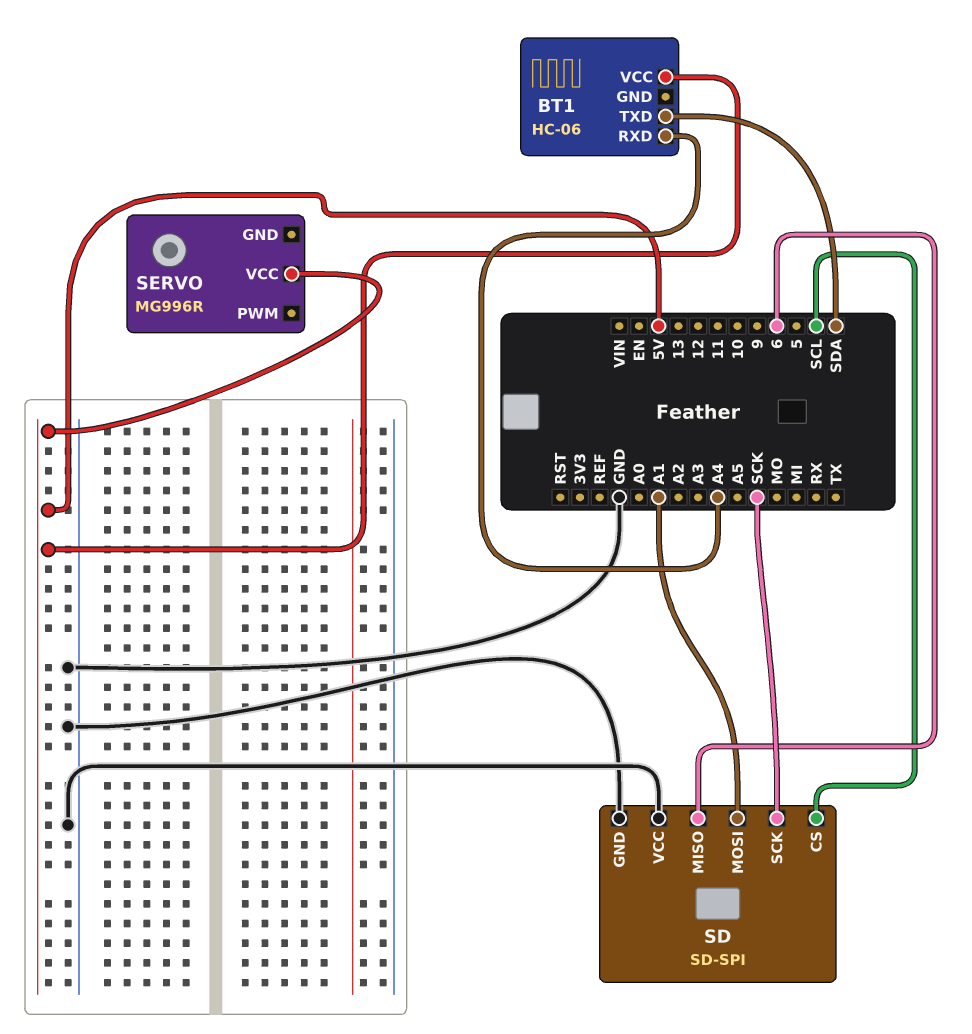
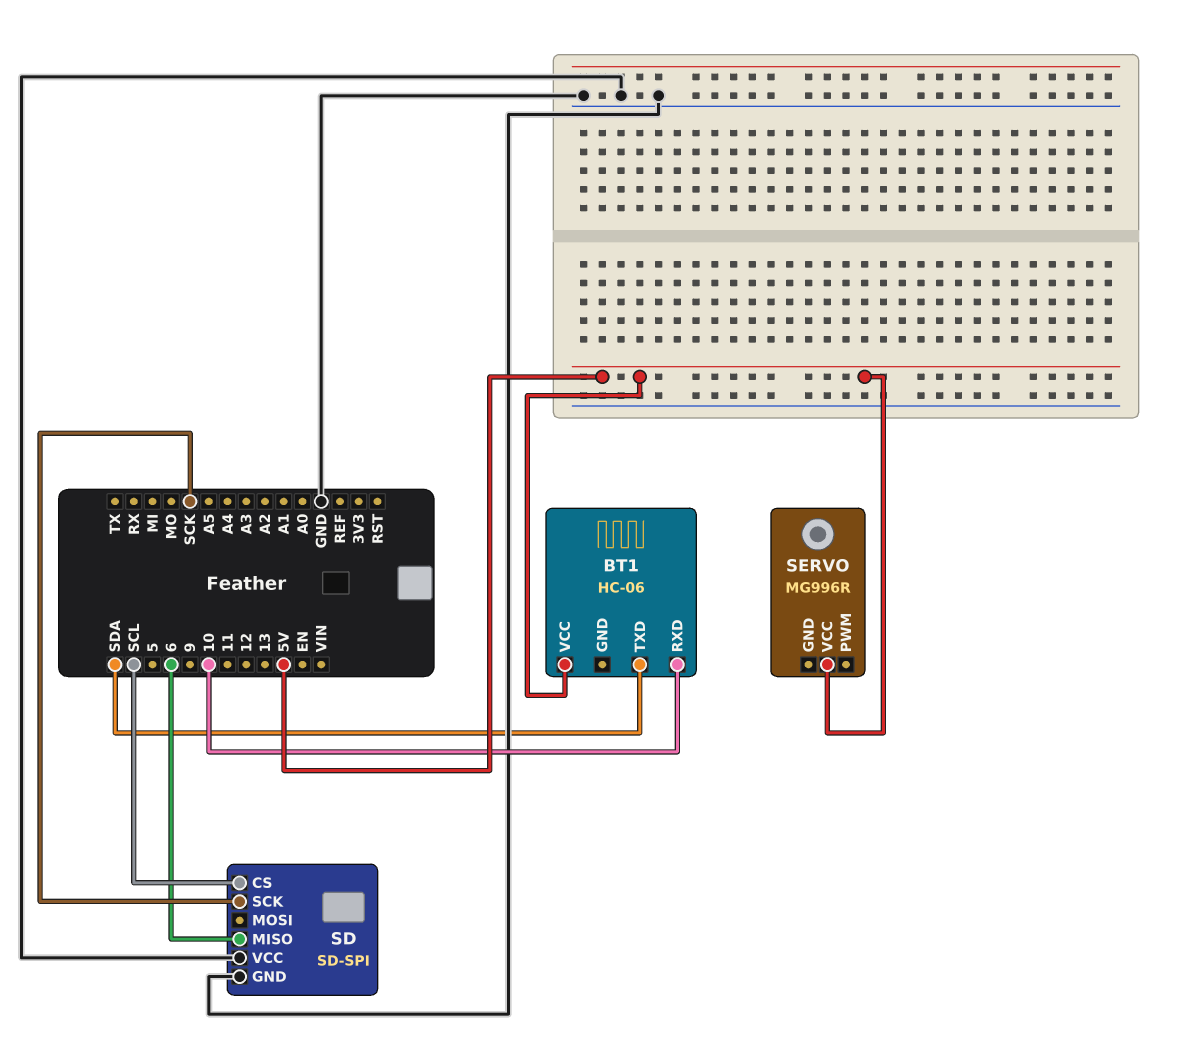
BT1 pin RXD: A4 -> 10
SD pin MOSI: A1 -> none

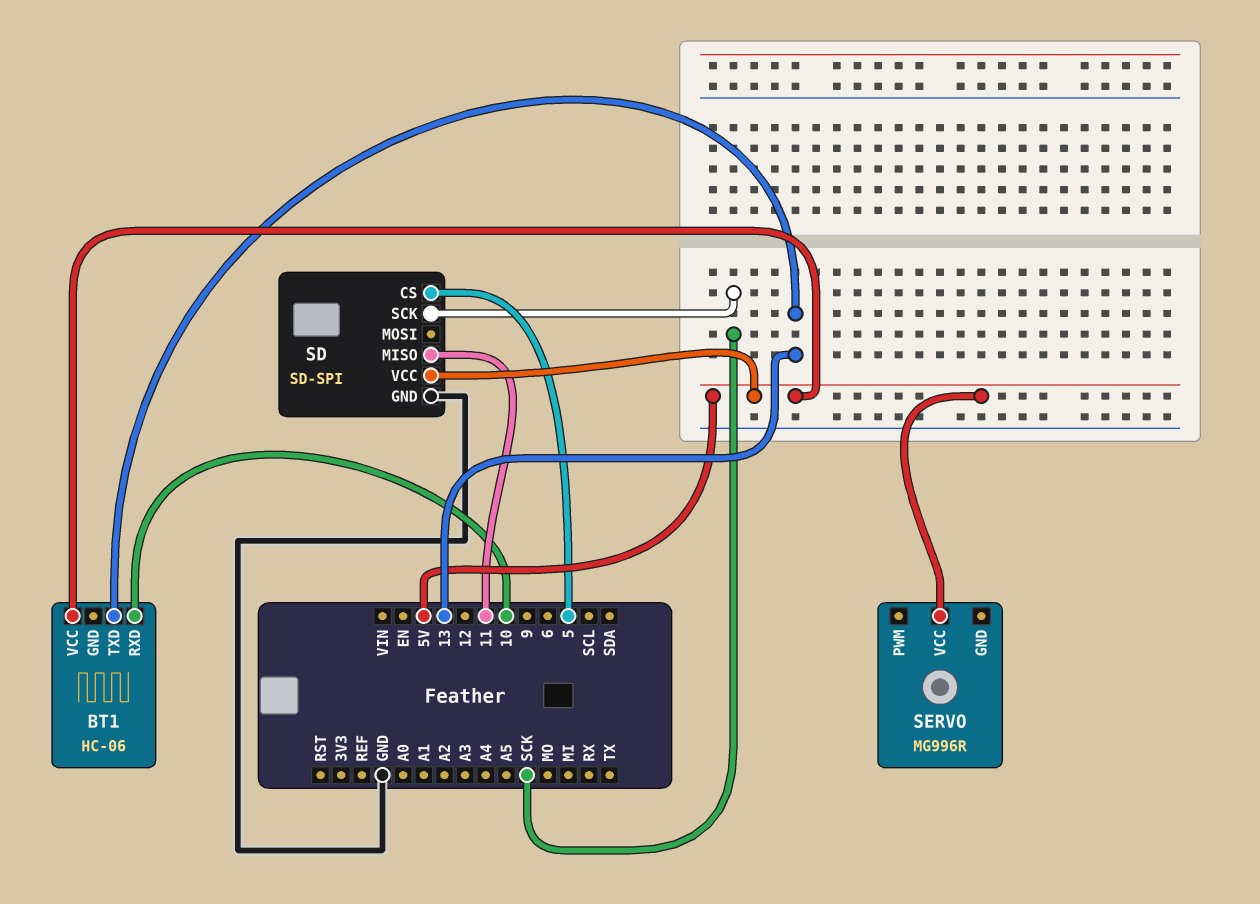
BT1 pin TXD: SDA -> 13
SD pin CS: SCL -> 5
SD pin MISO: 6 -> 11
SD pin VCC: GND -> 5V

